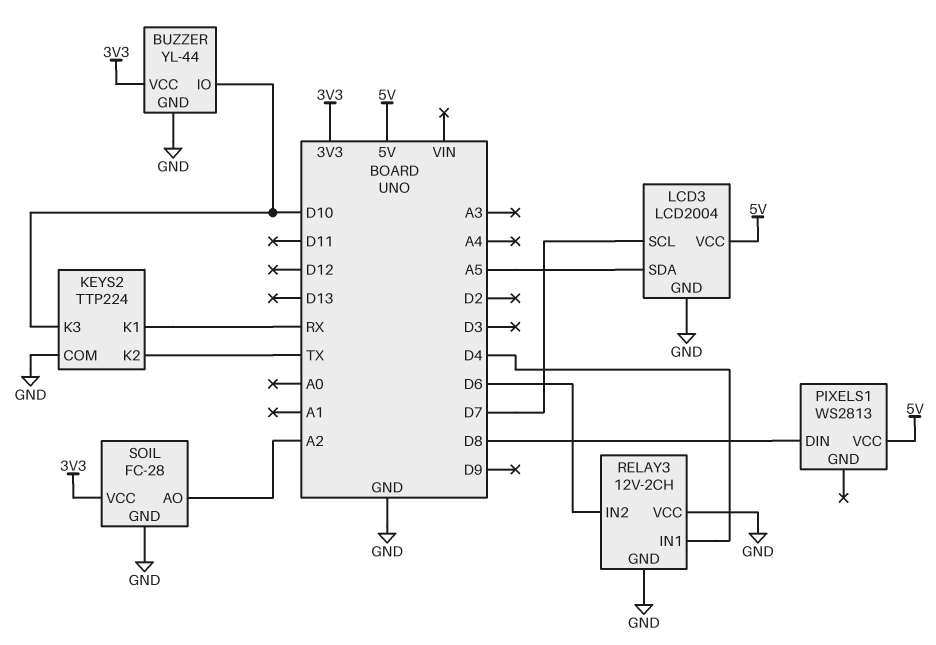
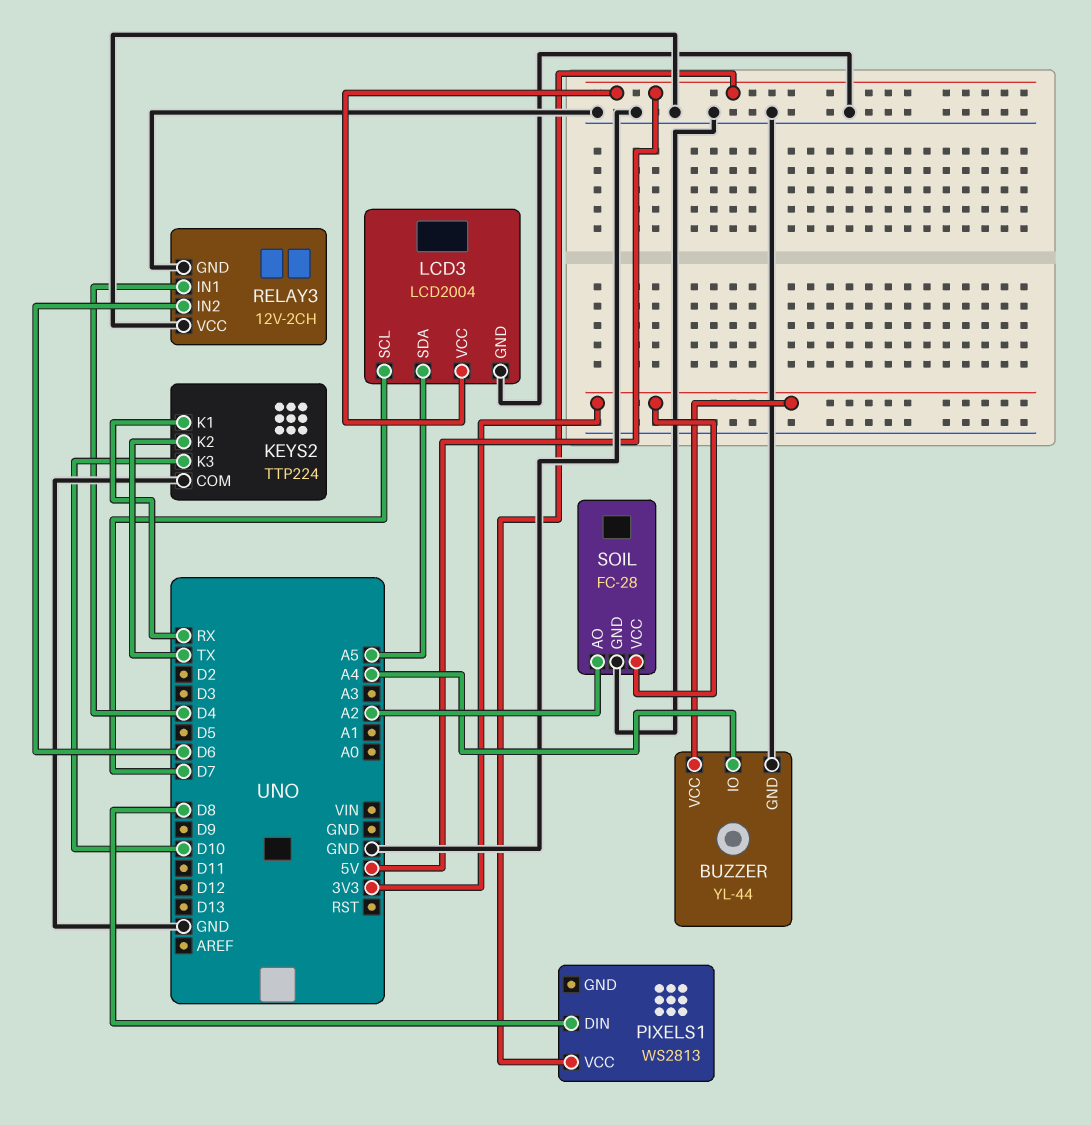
BUZZER pin IO: D10 -> A4

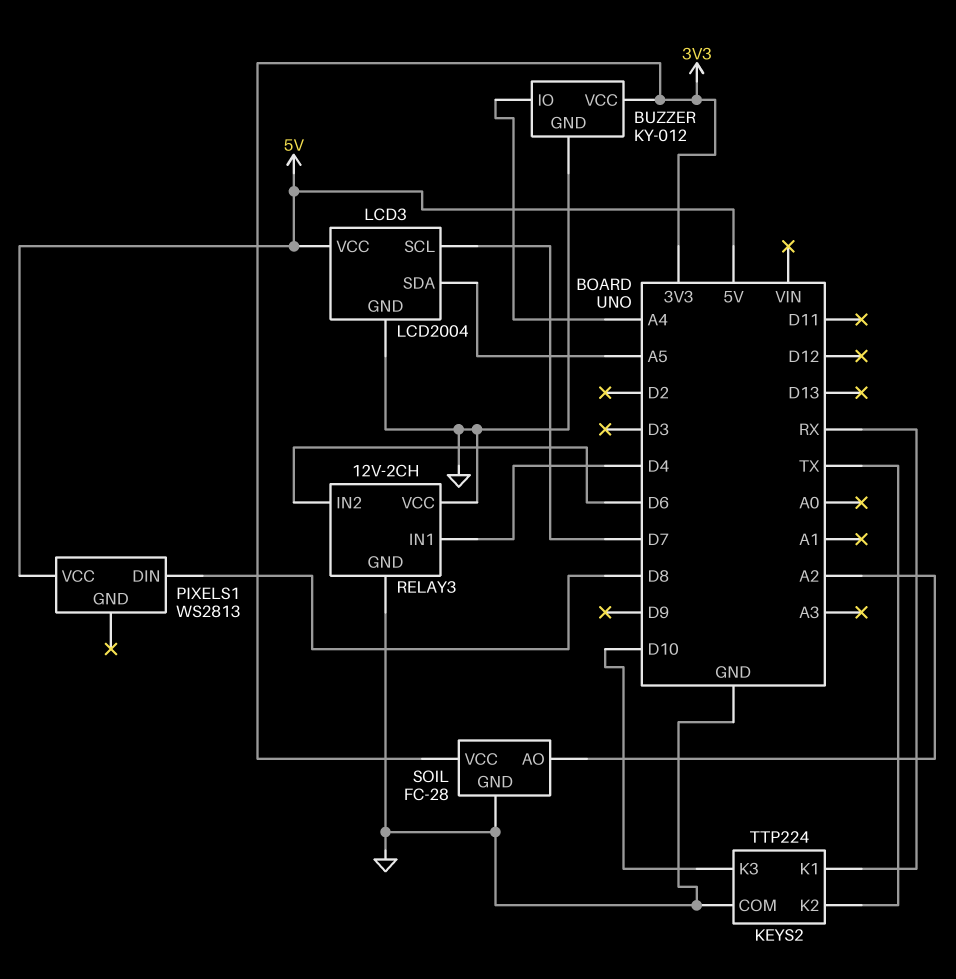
BUZZER: YL-44 -> KY-012

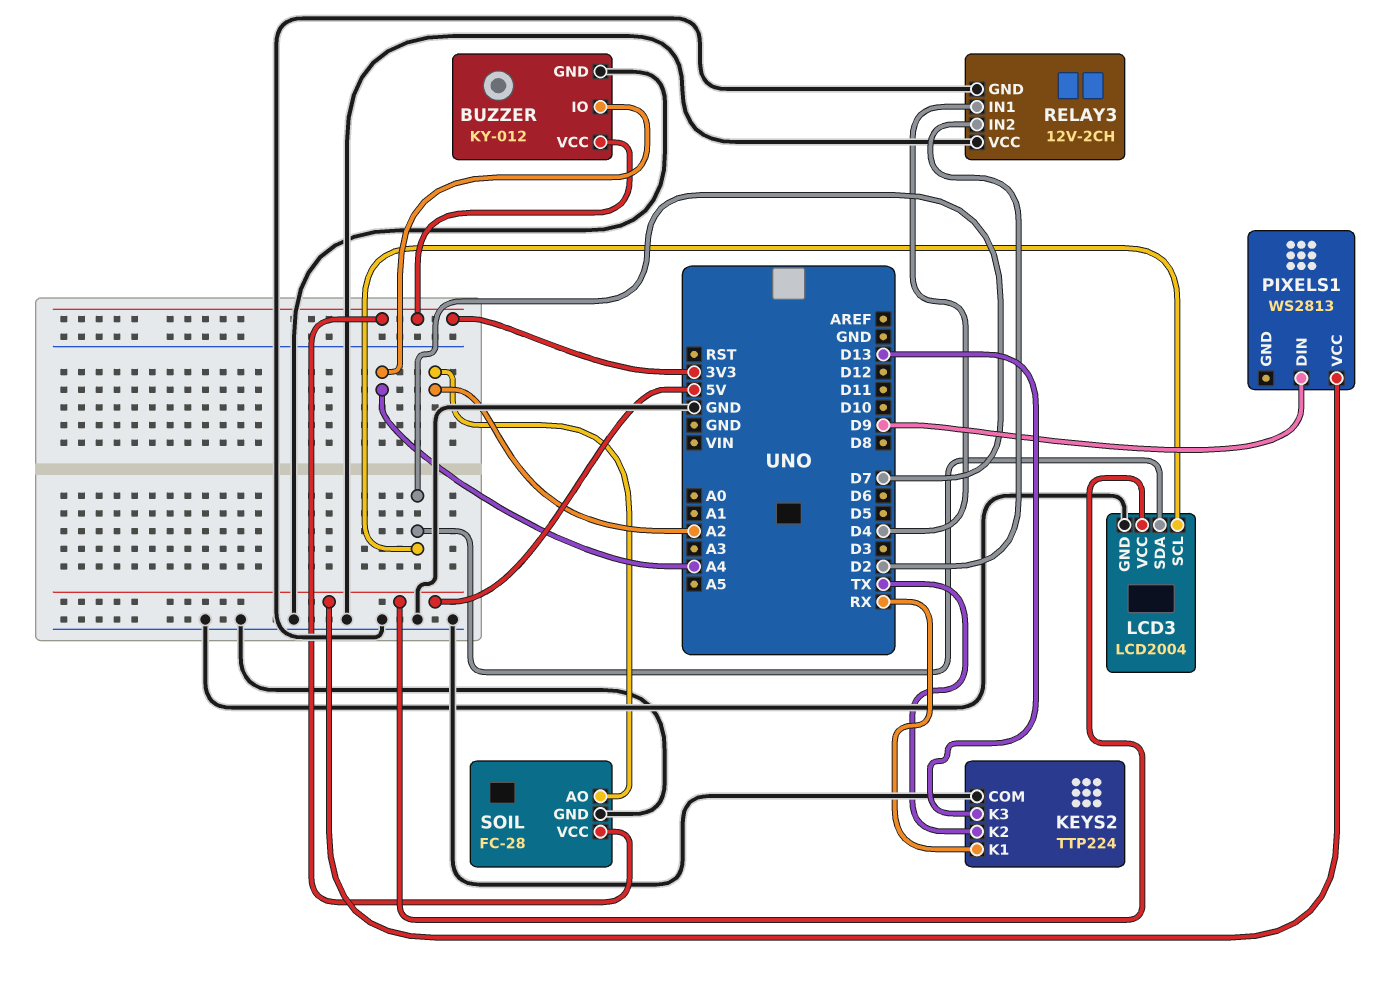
KEYS2 pin K3: D10 -> D13
LCD3 pin SDA: A5 -> D7
PIXELS1 pin DIN: D8 -> D9
RELAY3 pin IN2: D6 -> D2

